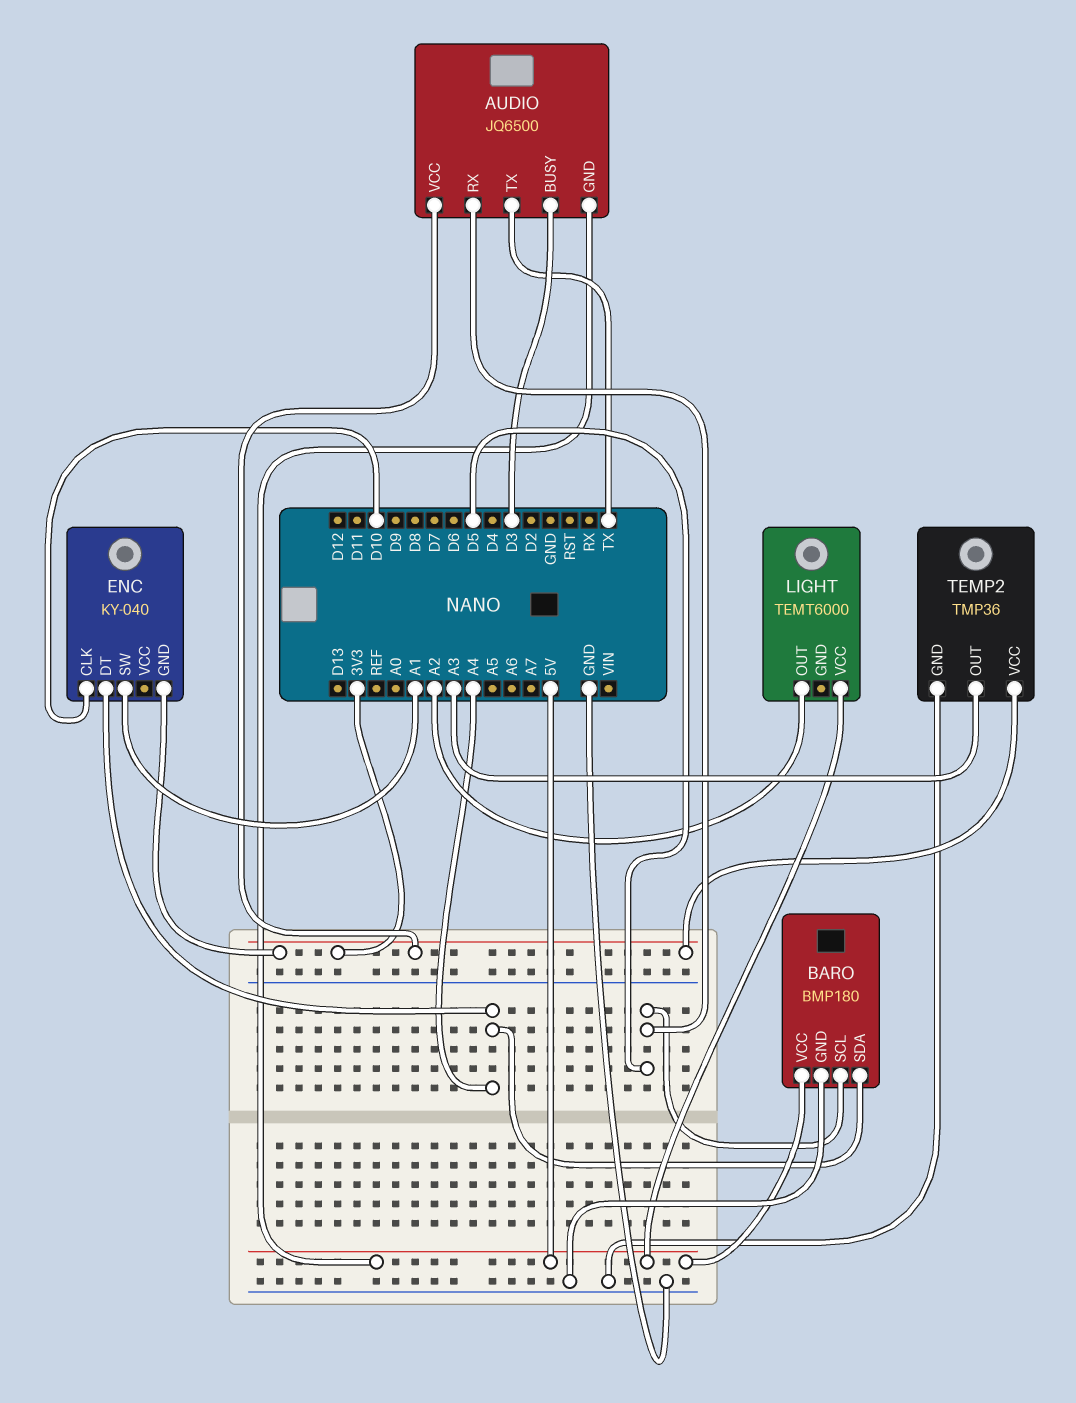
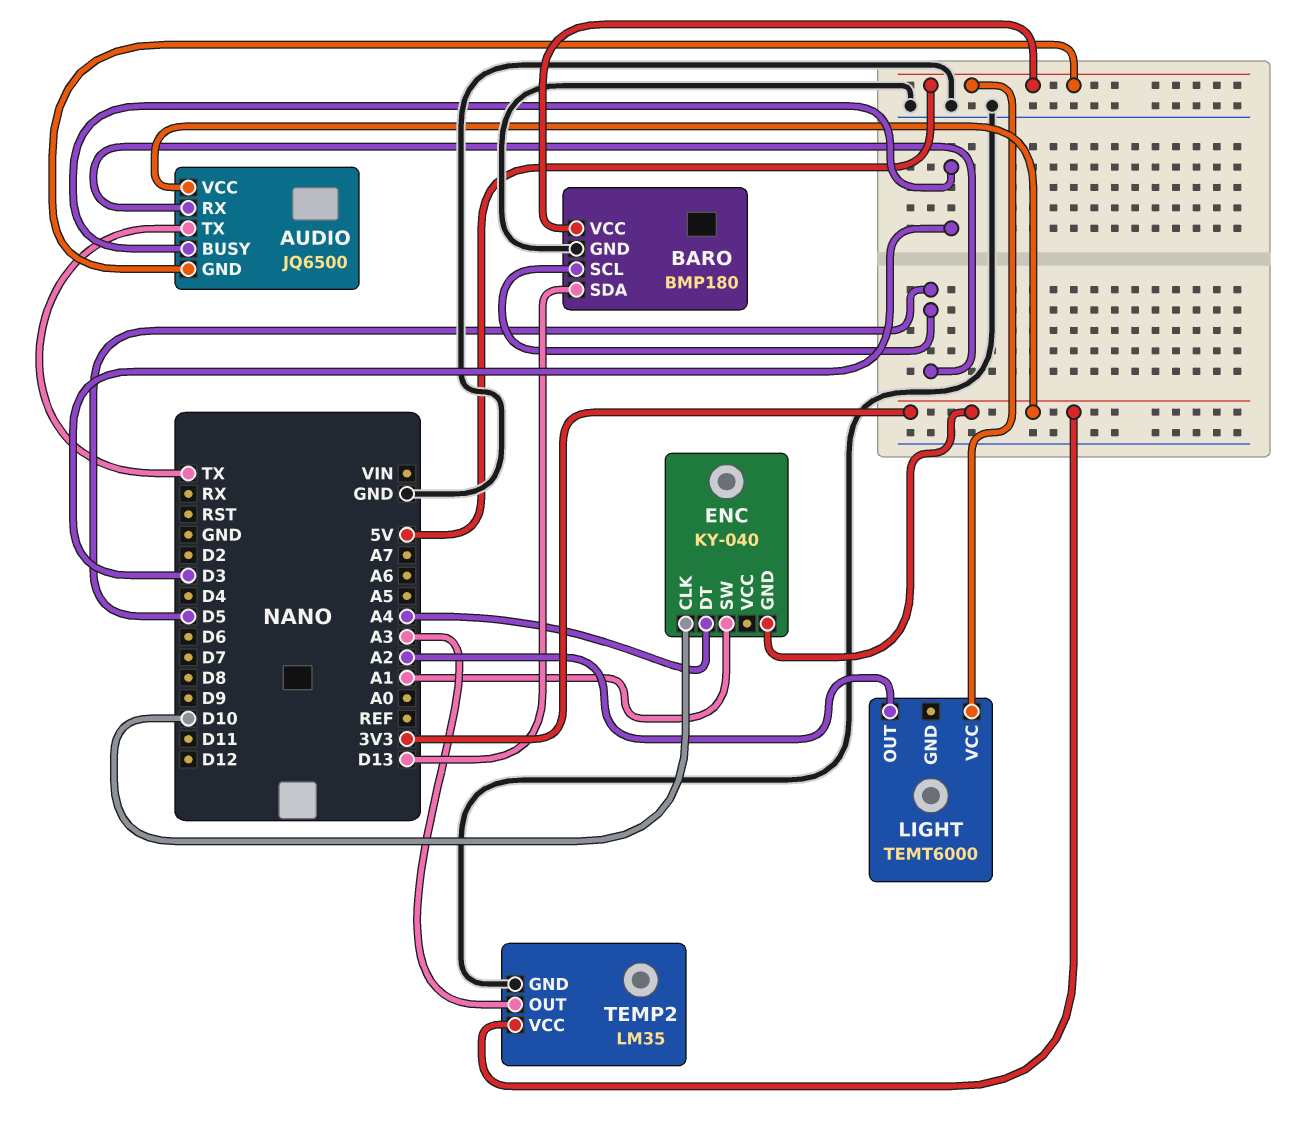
BARO pin SDA: A4 -> D13
TEMP2: TMP36 -> LM35

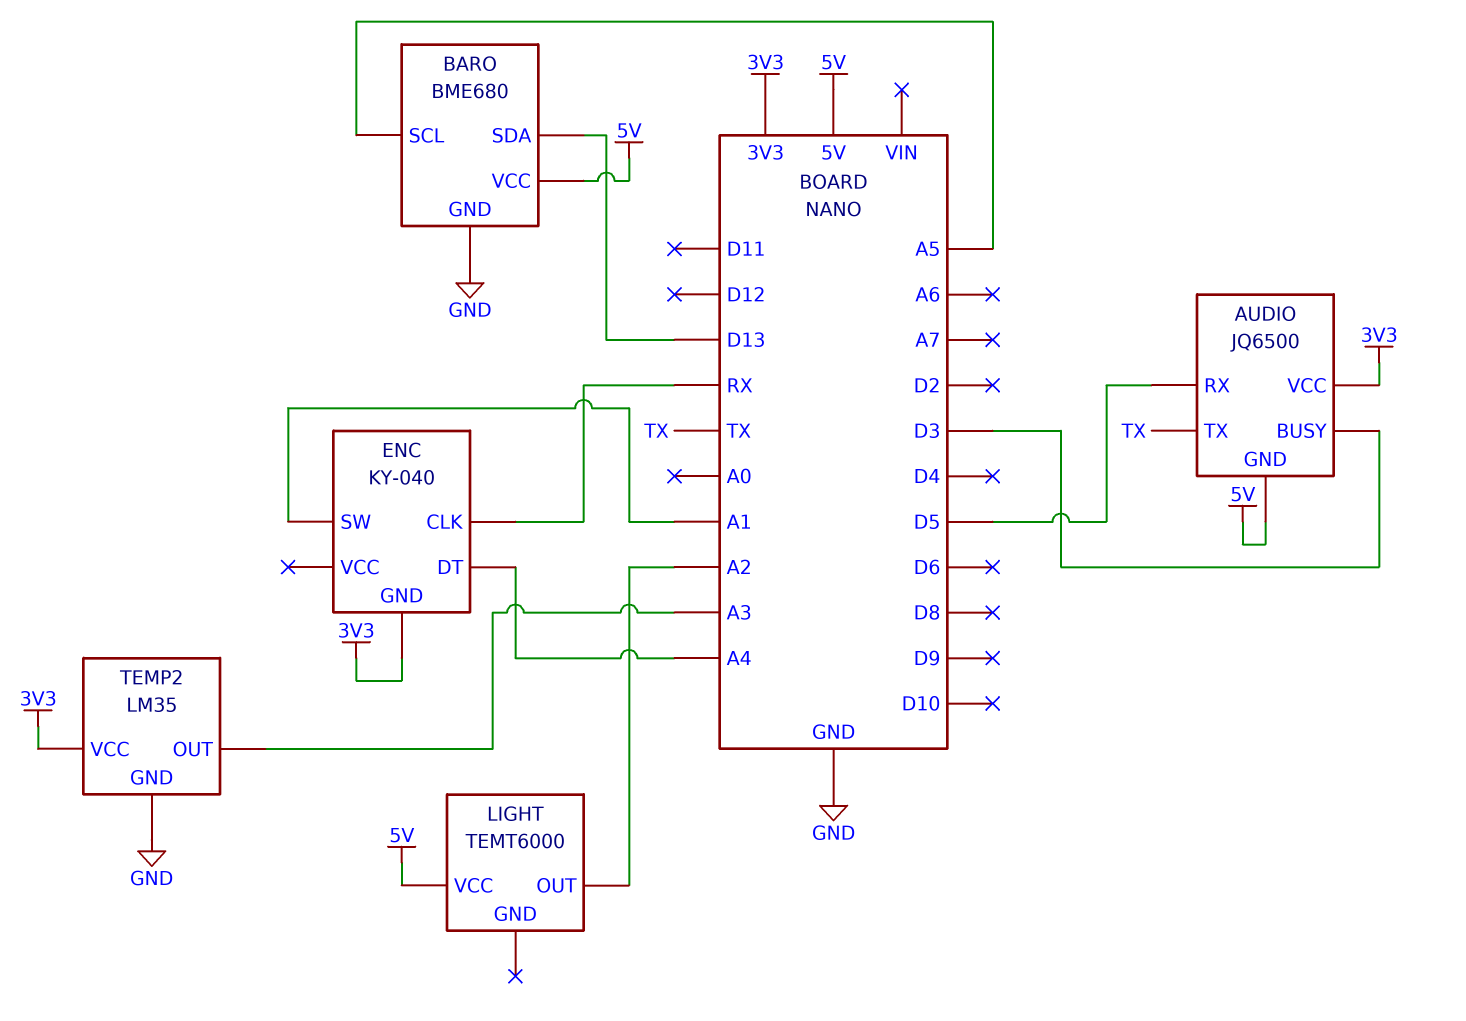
BARO: BMP180 -> BME680
BARO pin SCL: D5 -> A5
ENC pin CLK: D10 -> RX

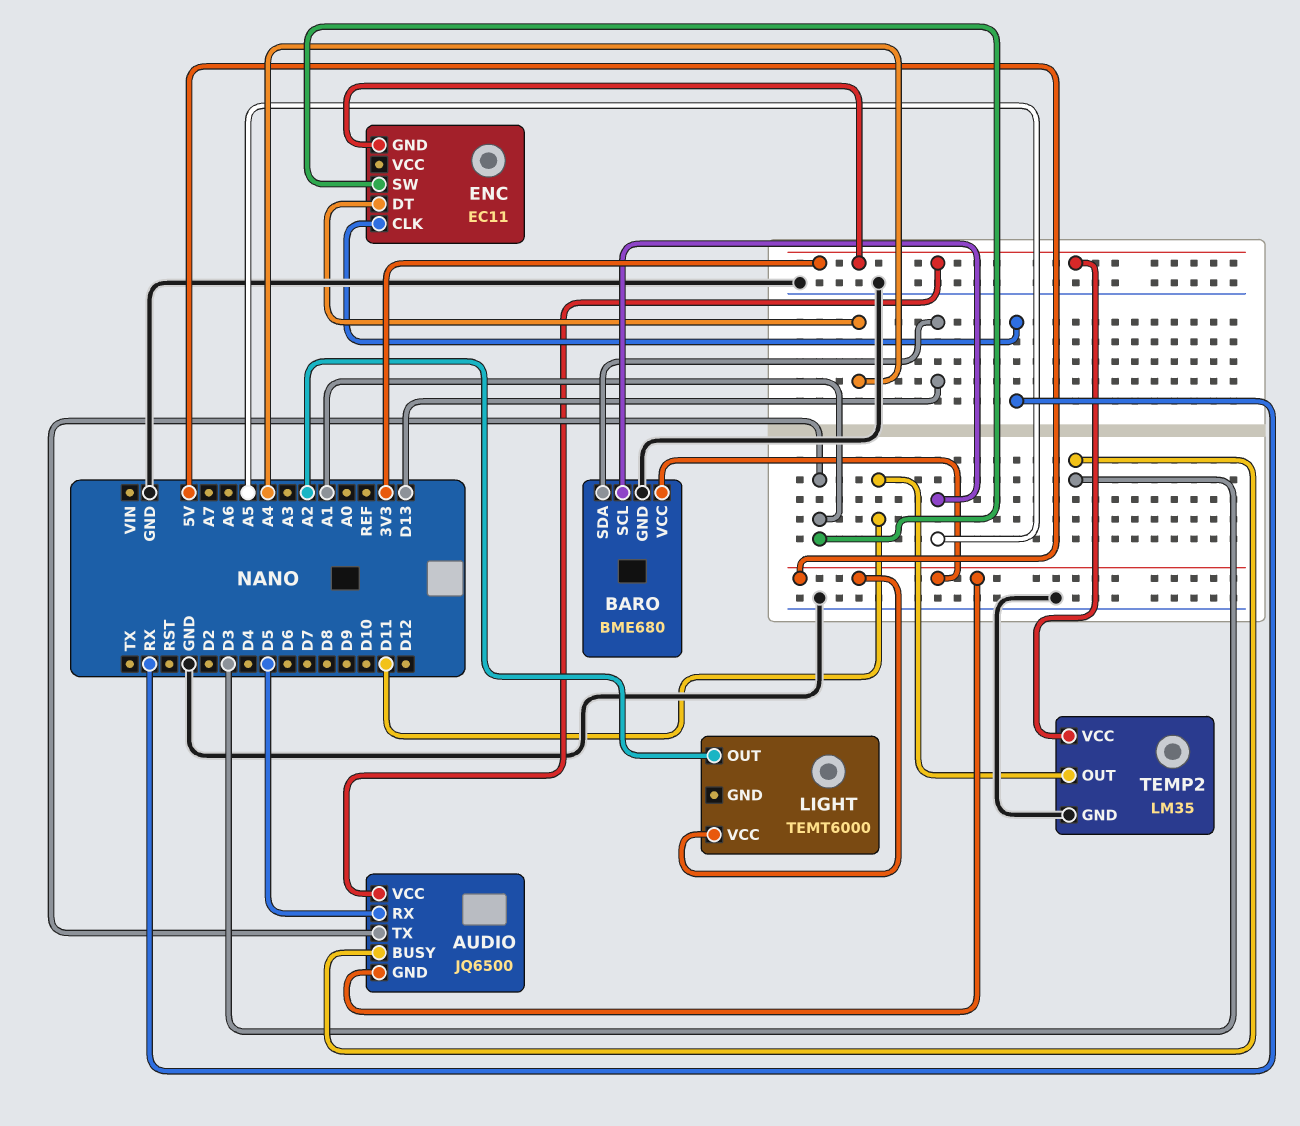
AUDIO pin TX: TX -> A1
ENC: KY-040 -> EC11
TEMP2 pin OUT: A3 -> D11

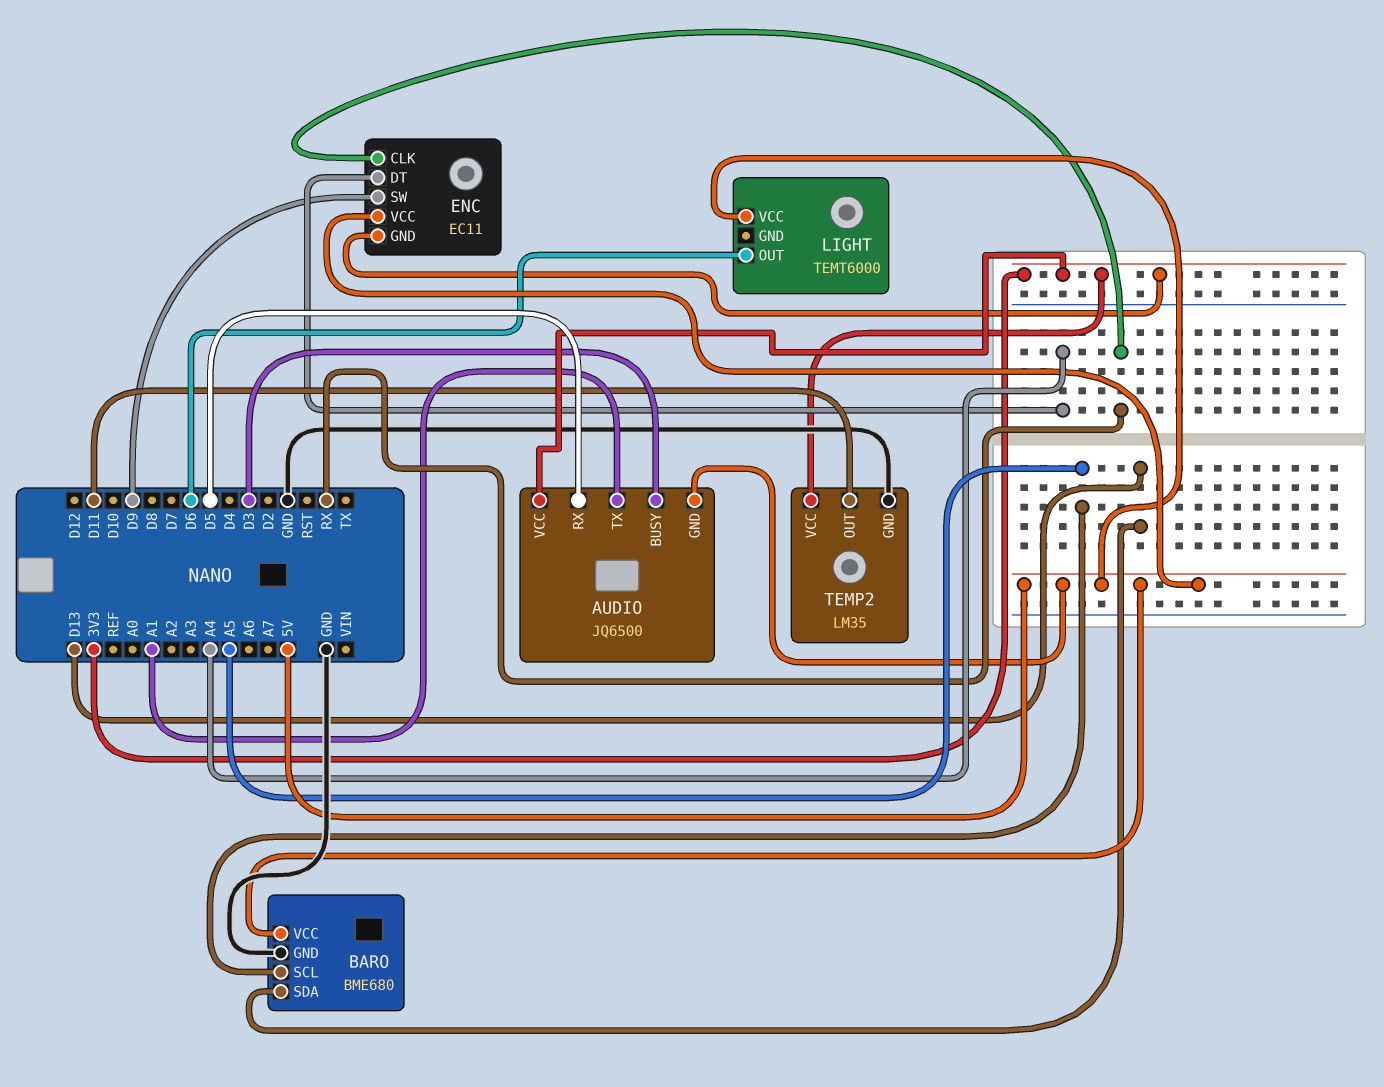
ENC pin SW: A1 -> D9
ENC pin VCC: none -> 5V
LIGHT pin OUT: A2 -> D6

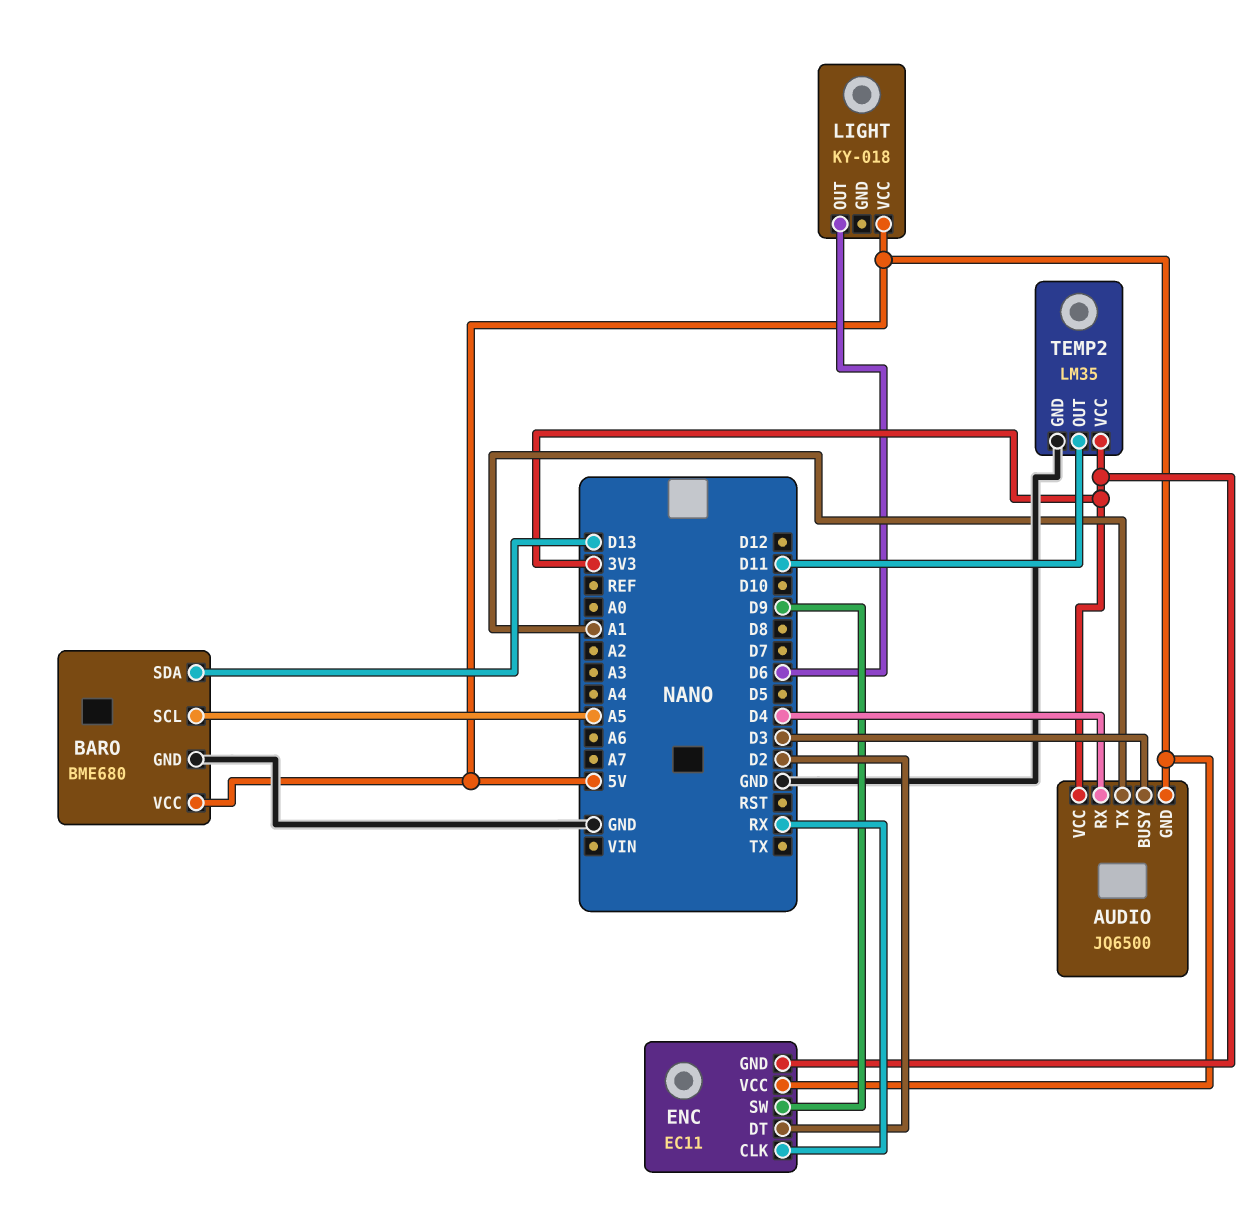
AUDIO pin RX: D5 -> D4
ENC pin DT: A4 -> D2
LIGHT: TEMT6000 -> KY-018

